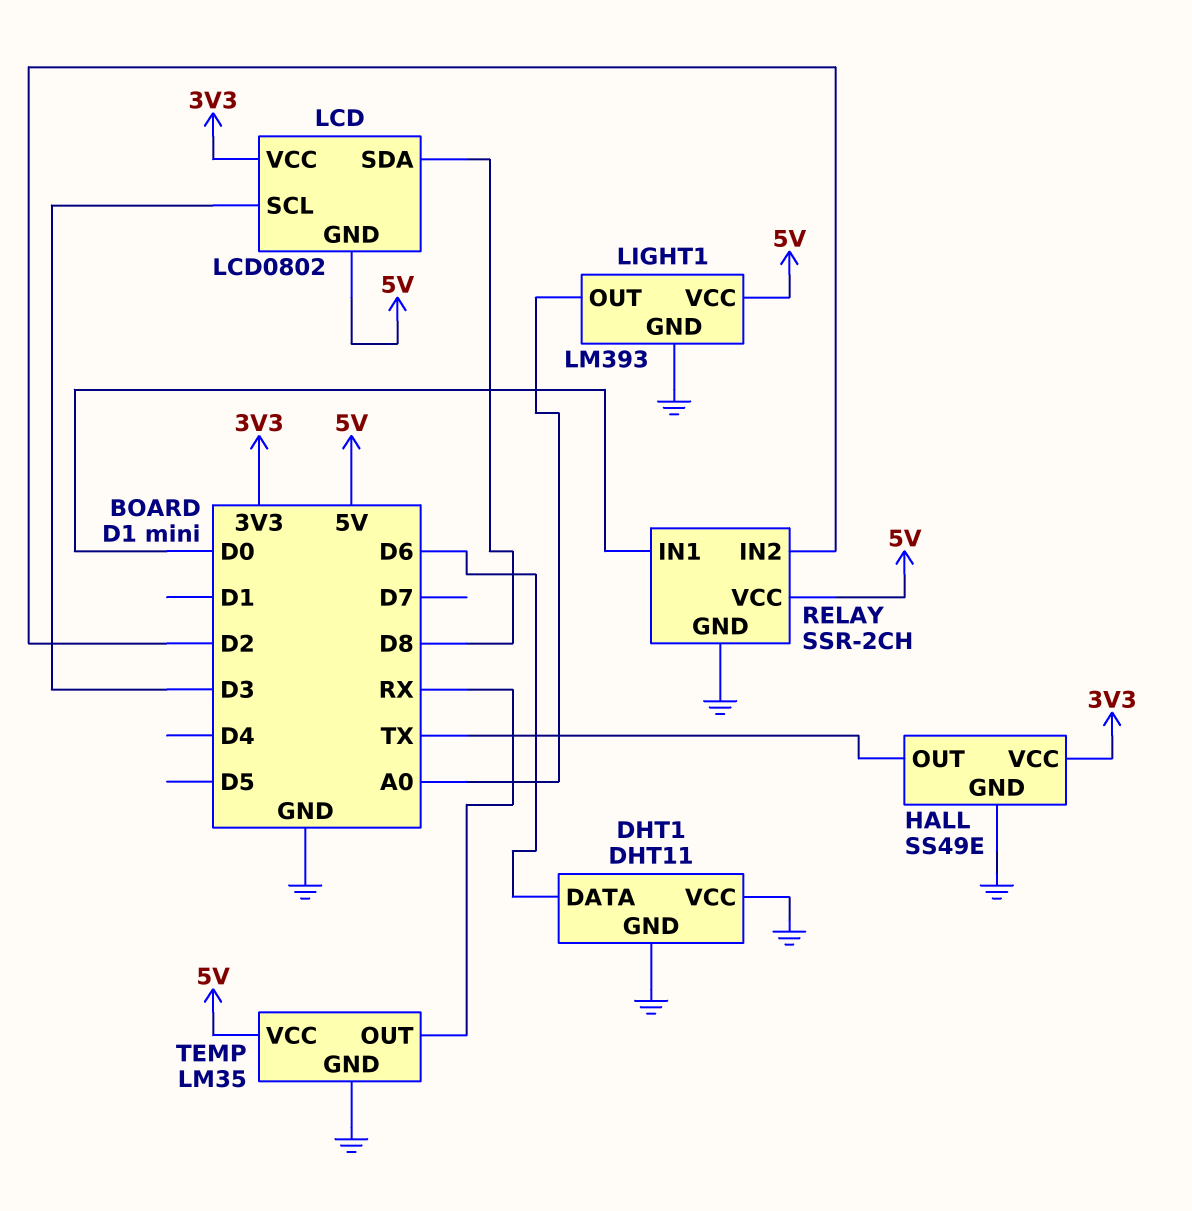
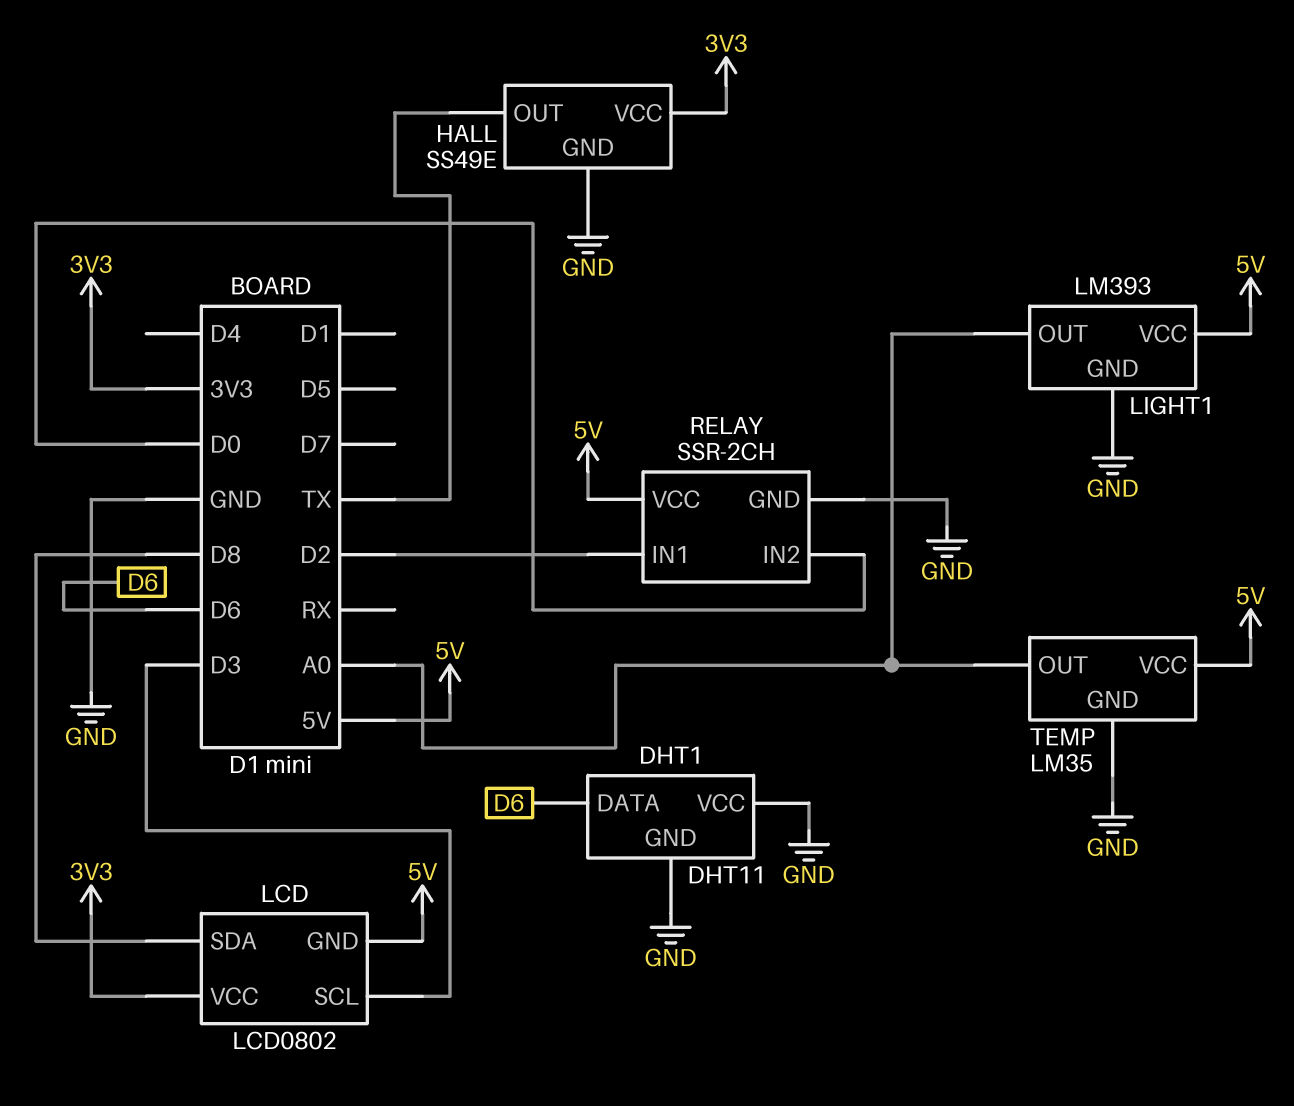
RELAY pin IN1: D0 -> D2
RELAY pin IN2: D2 -> D0
TEMP pin OUT: RX -> A0

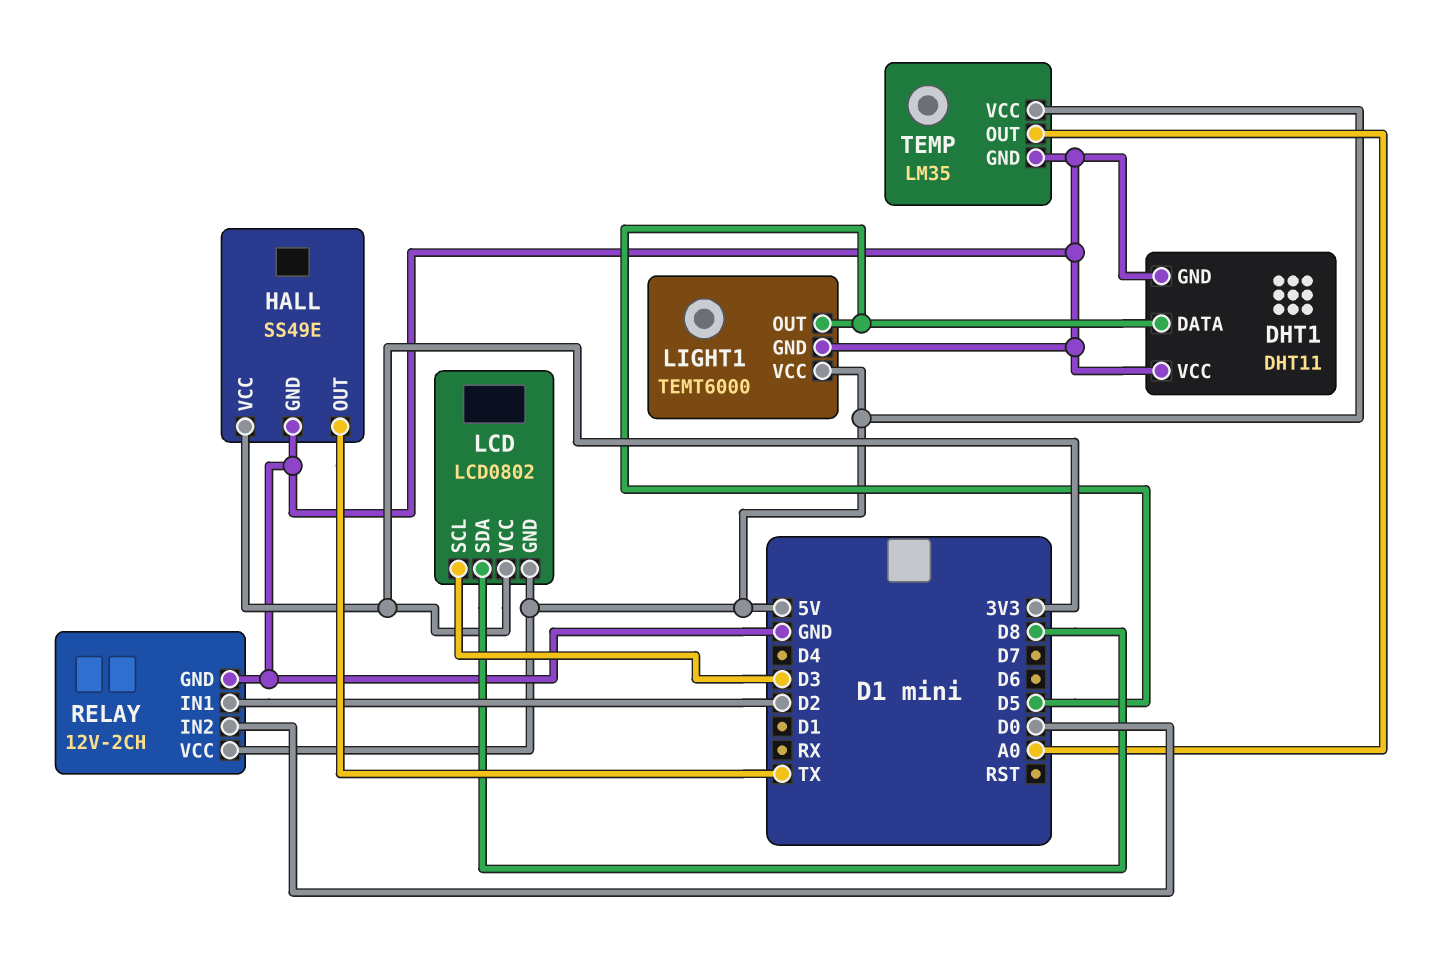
DHT1 pin DATA: D6 -> D5
LIGHT1: LM393 -> TEMT6000
LIGHT1 pin OUT: A0 -> D5
RELAY: SSR-2CH -> 12V-2CH

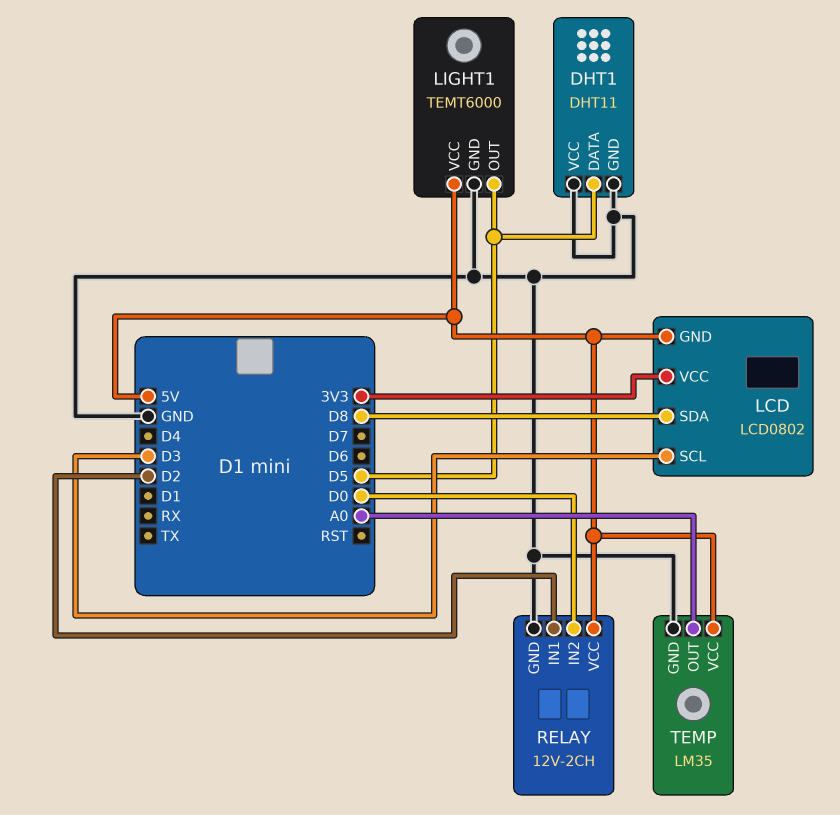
HALL: SS49E -> none
HALL pin GND: GND -> none
HALL pin OUT: TX -> none
HALL pin VCC: 3V3 -> none

